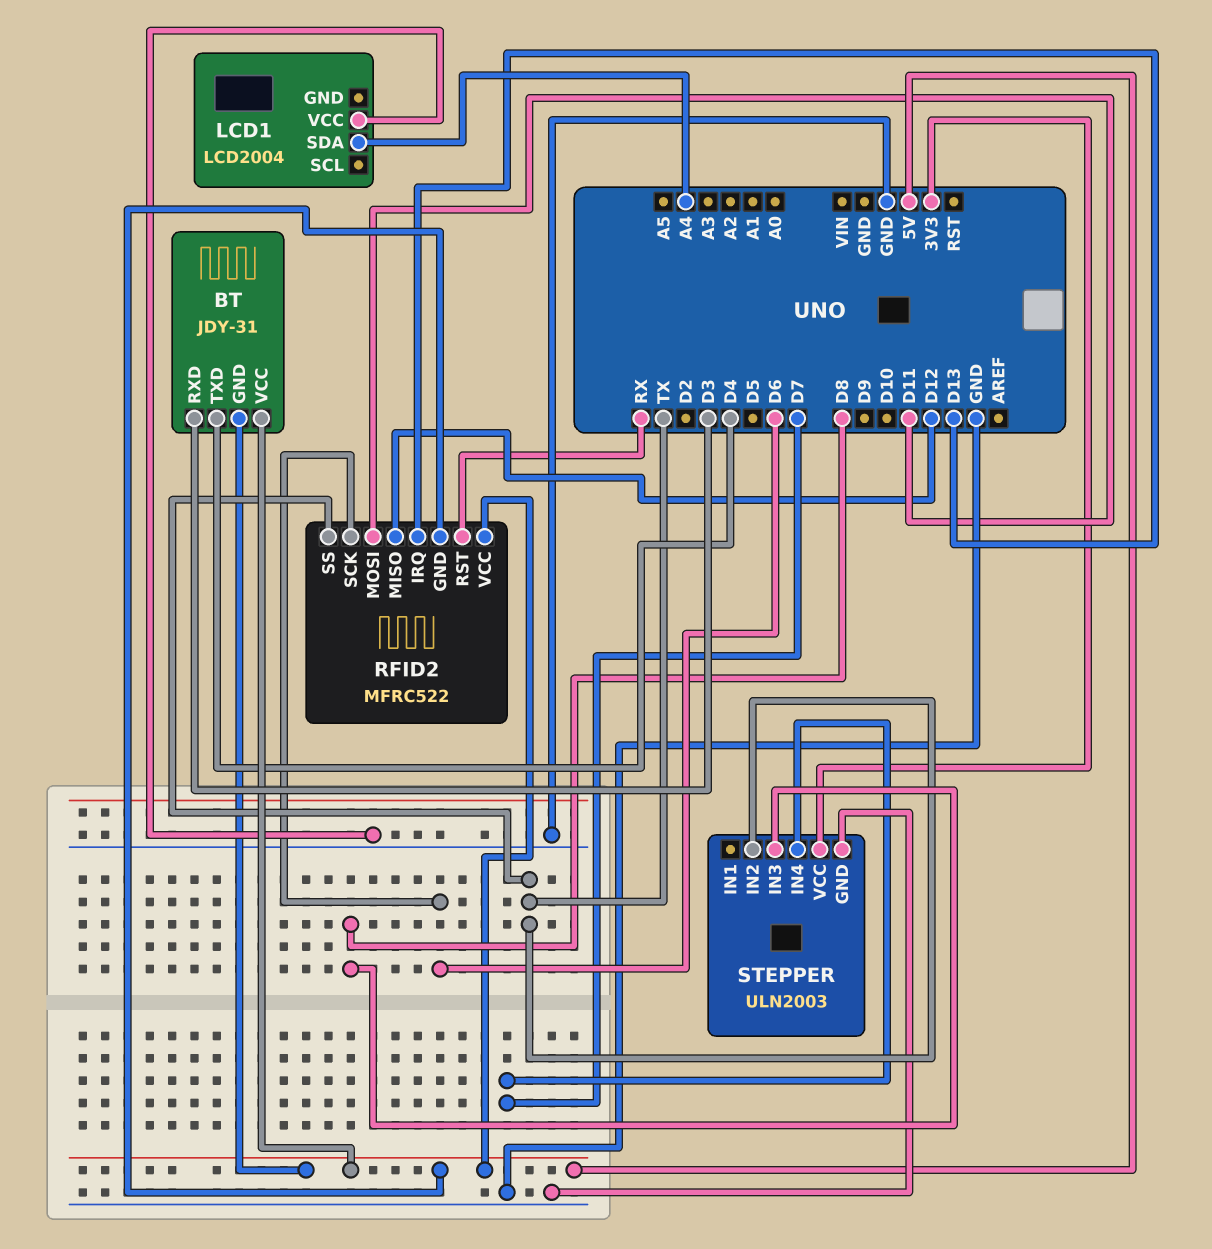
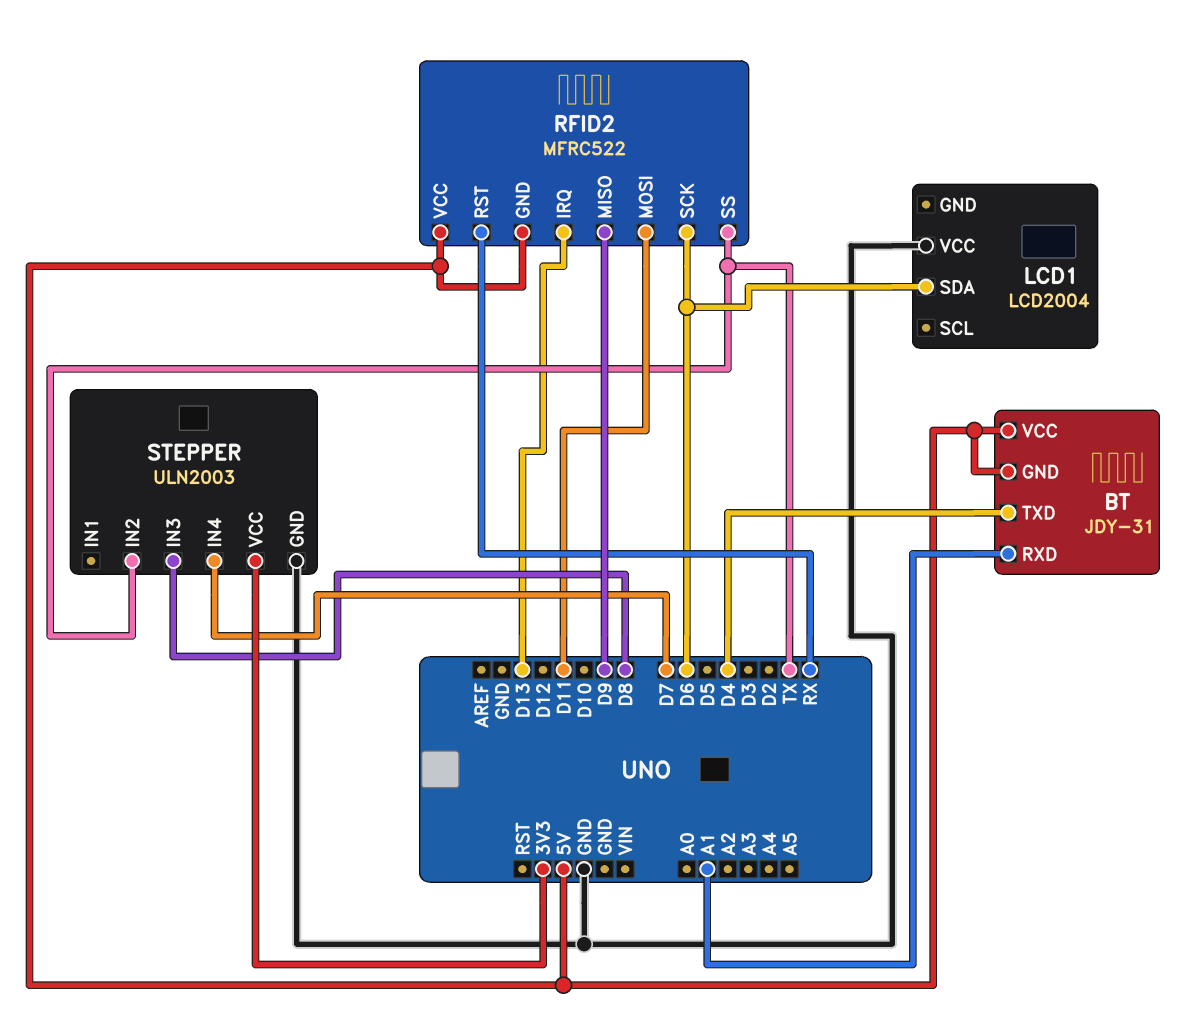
BT pin RXD: D3 -> A1
LCD1 pin SDA: A4 -> D6
RFID2 pin MISO: D12 -> D9

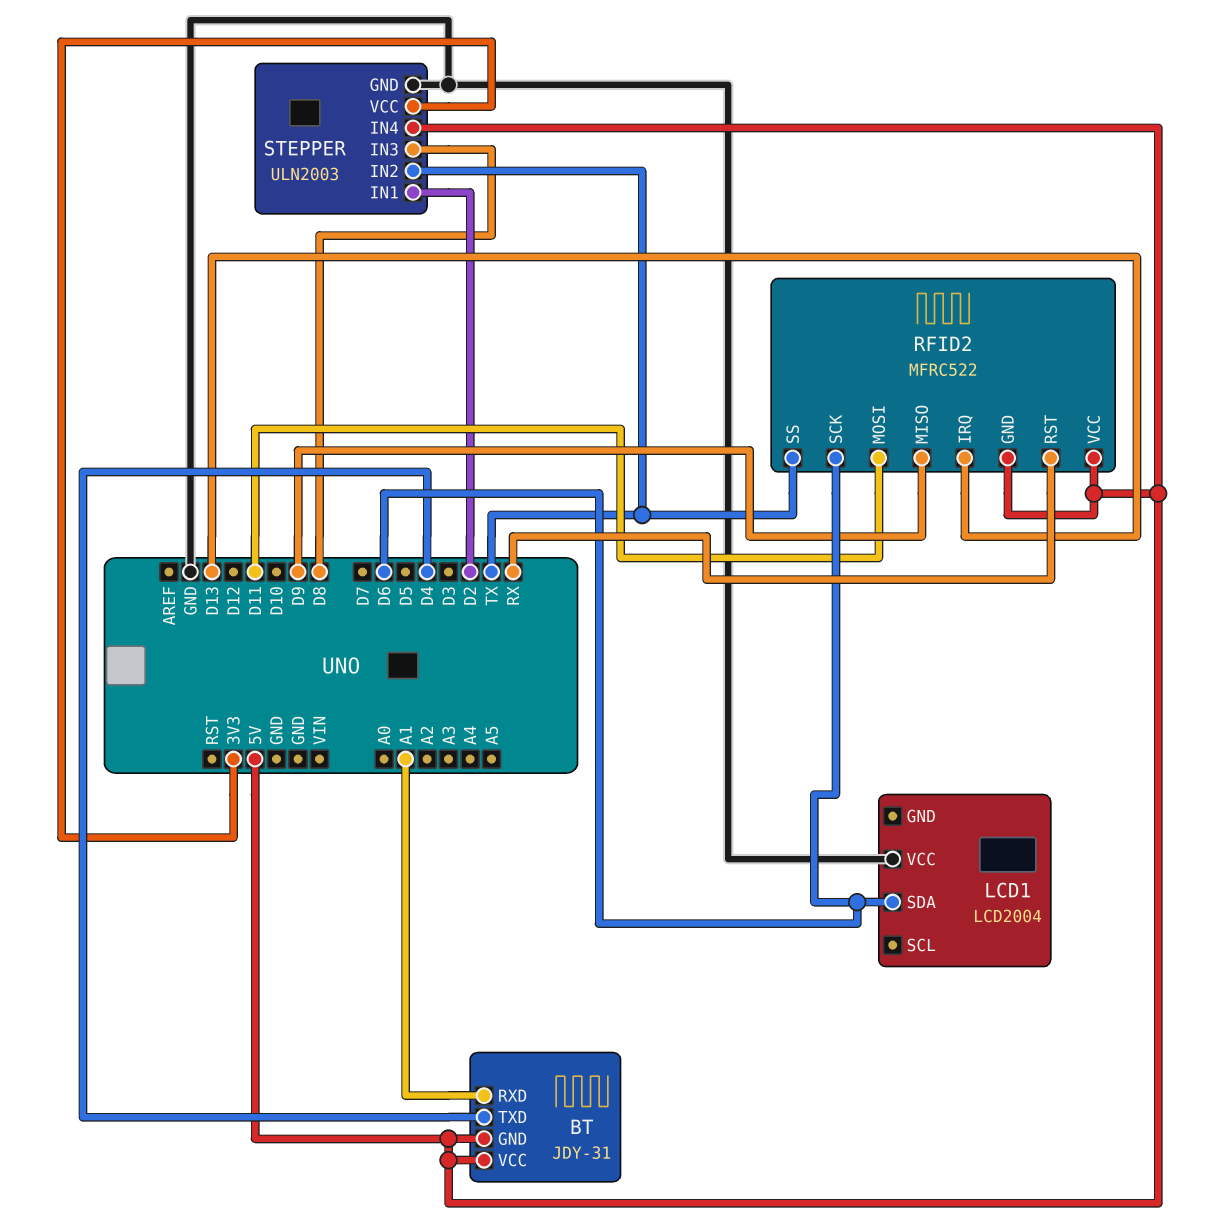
STEPPER pin IN1: none -> D2
STEPPER pin IN4: D7 -> 5V

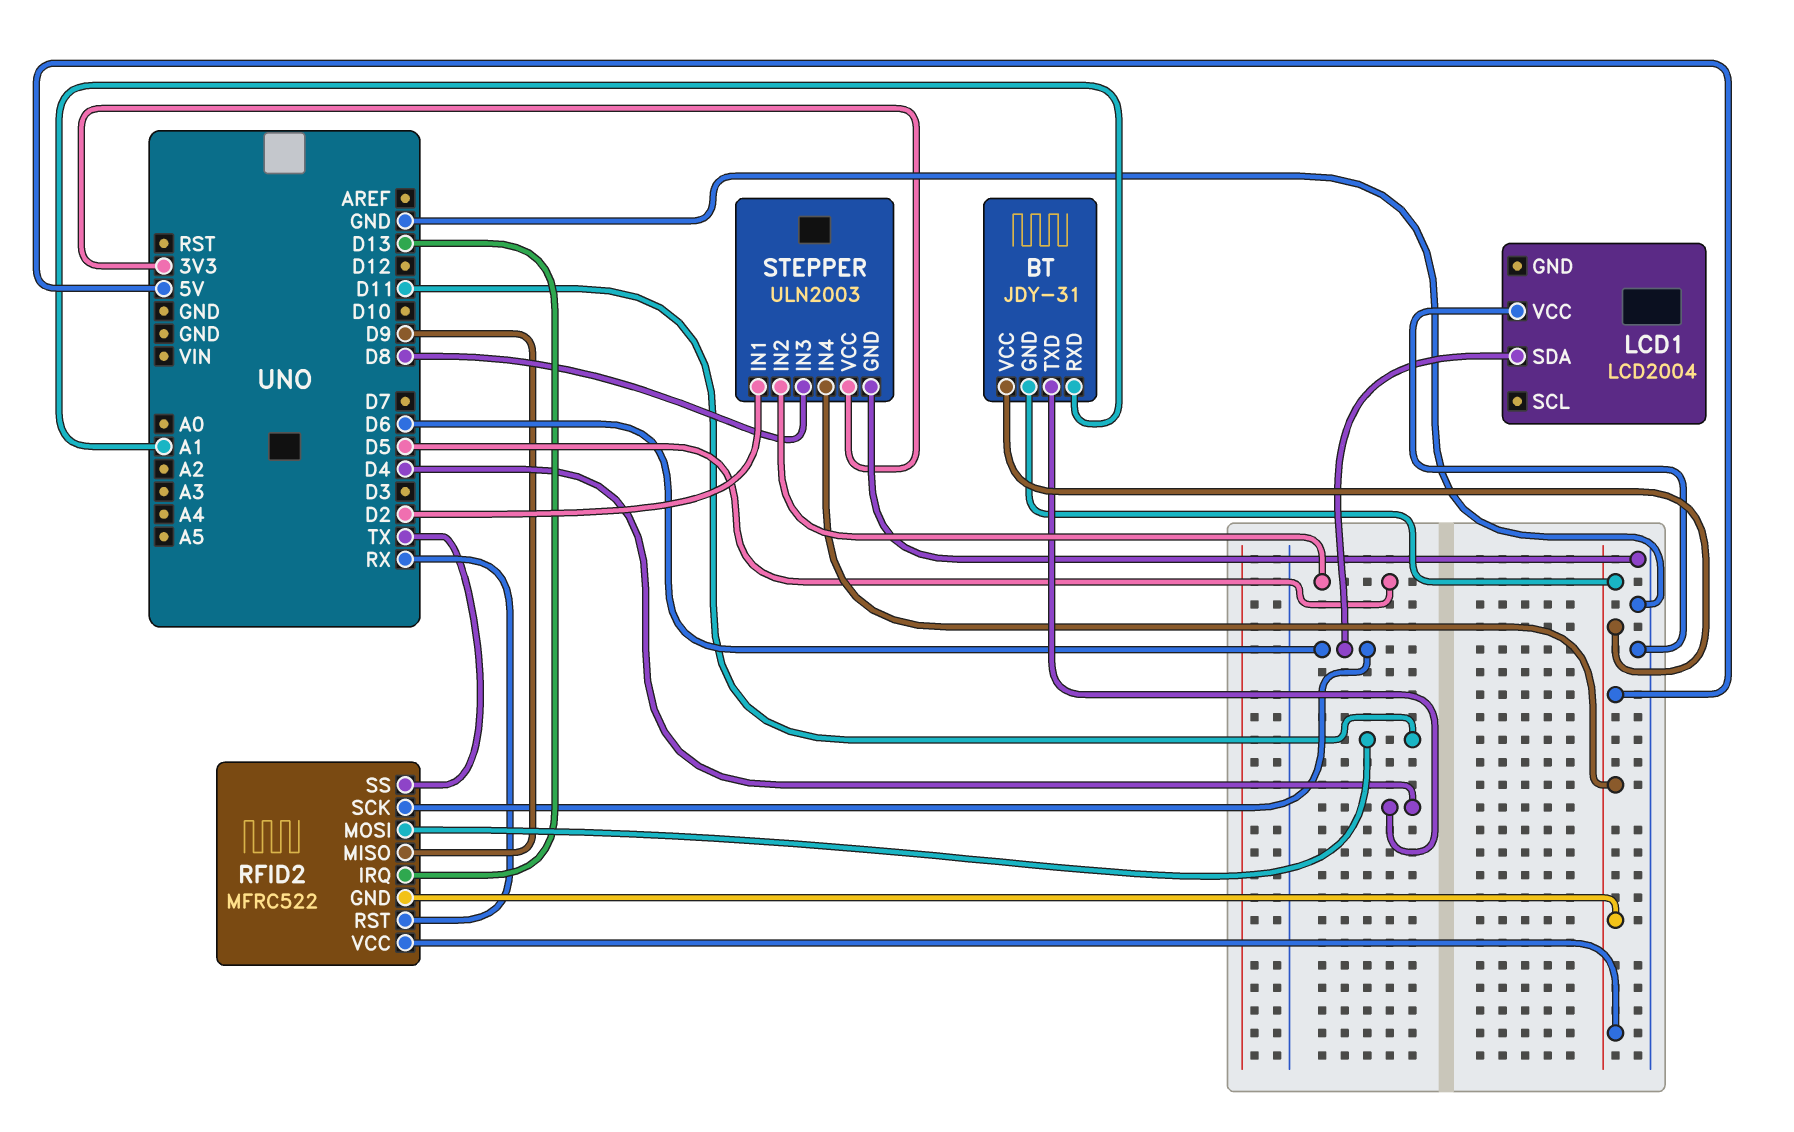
STEPPER pin IN2: TX -> D5

